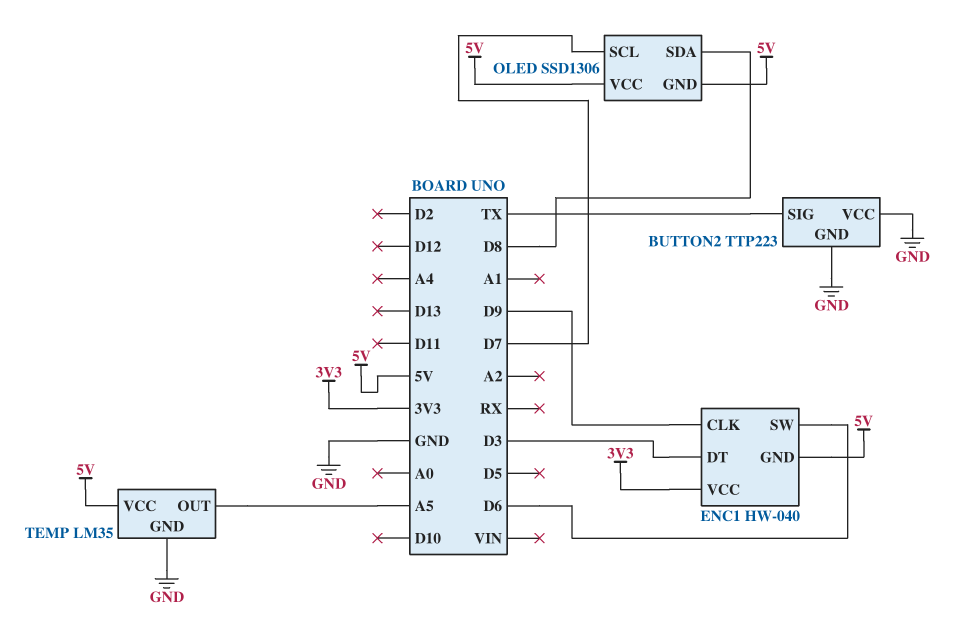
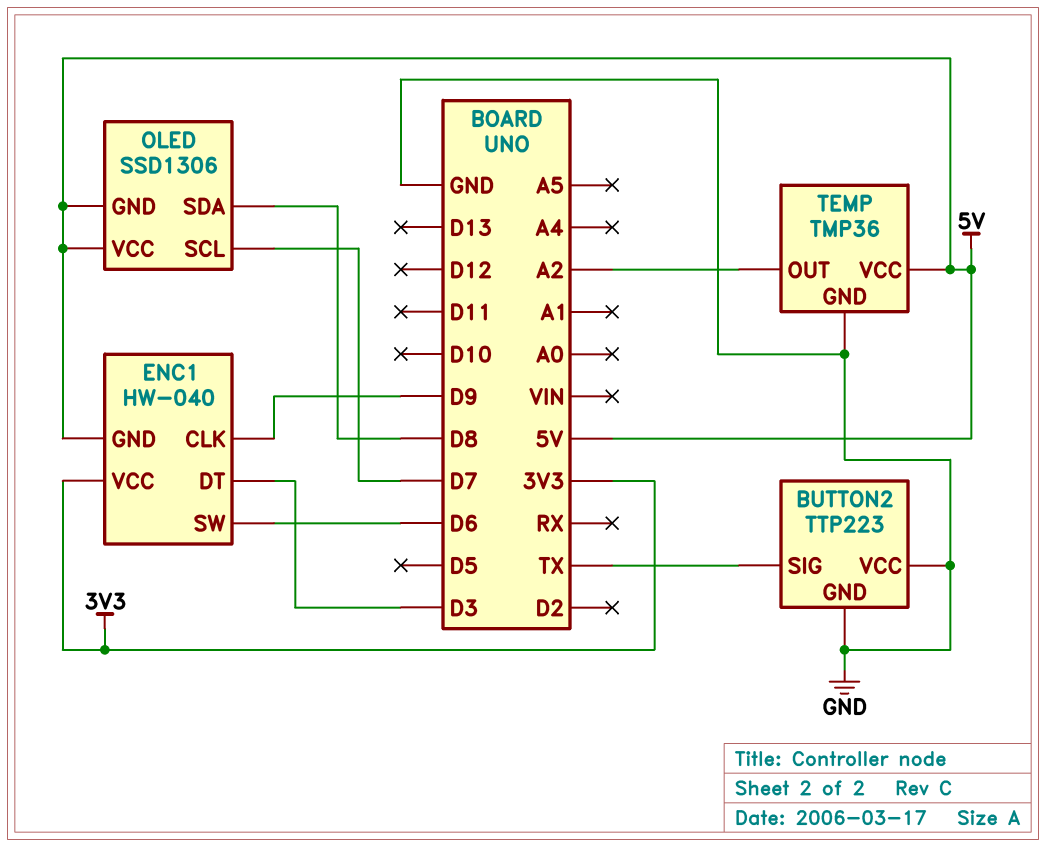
TEMP: LM35 -> TMP36
TEMP pin OUT: A5 -> A2

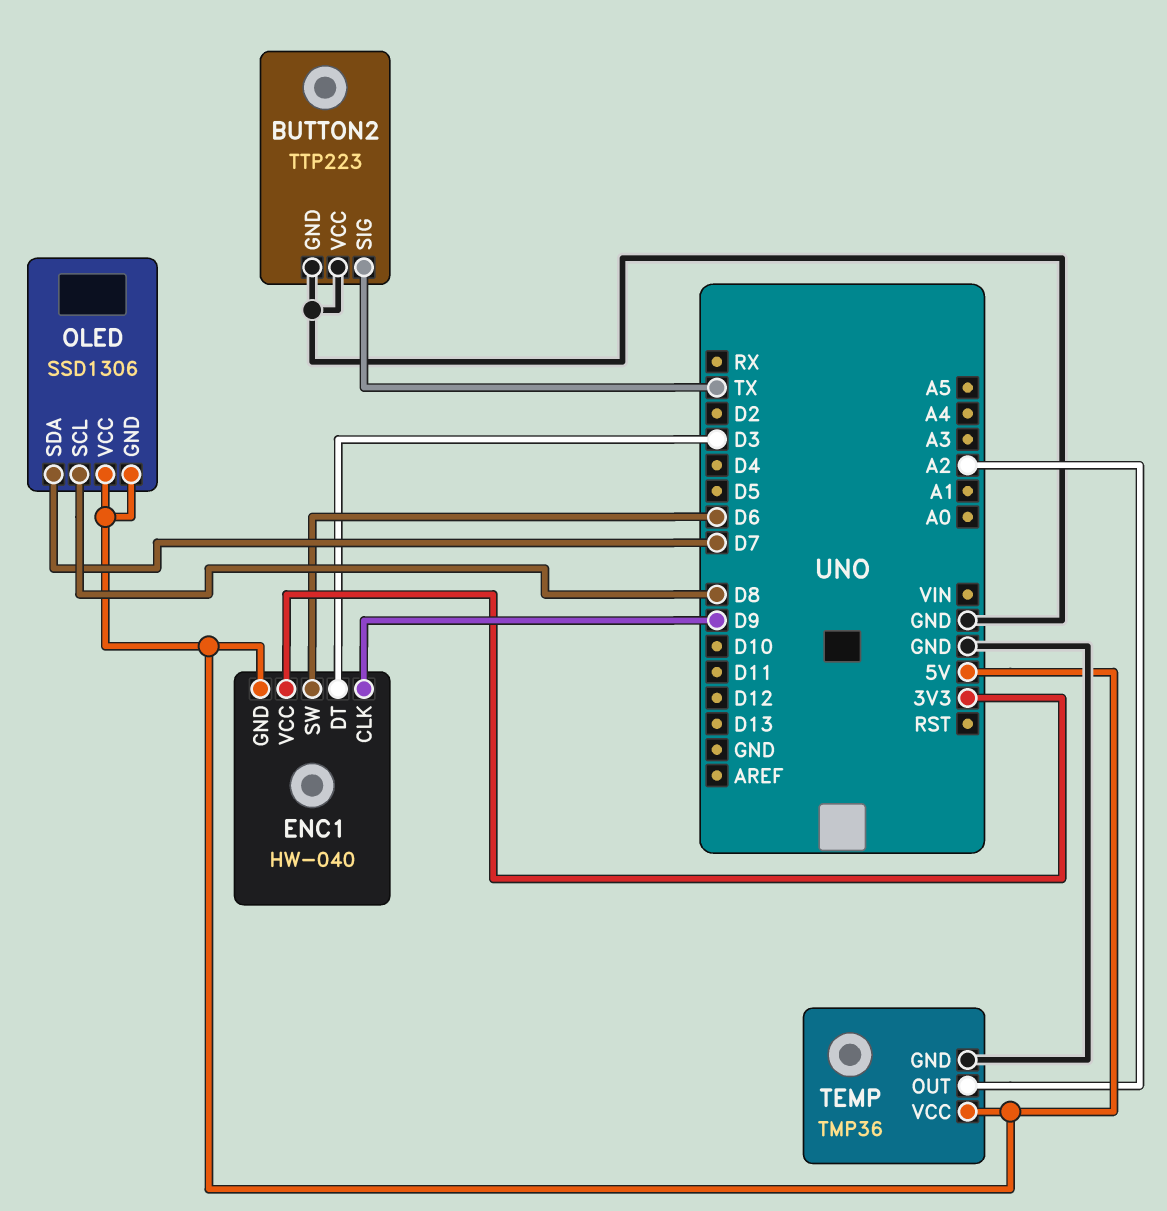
OLED pin SCL: D7 -> D8
OLED pin SDA: D8 -> D7

